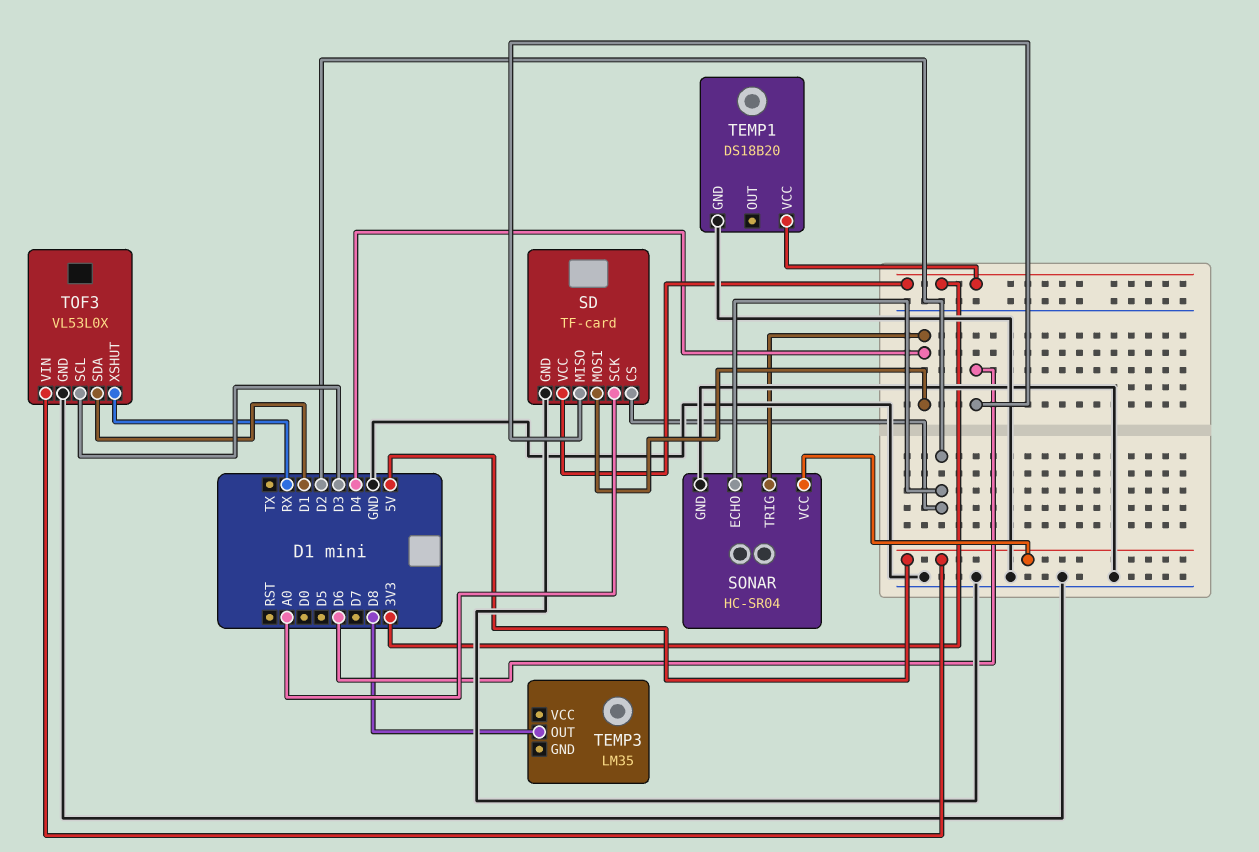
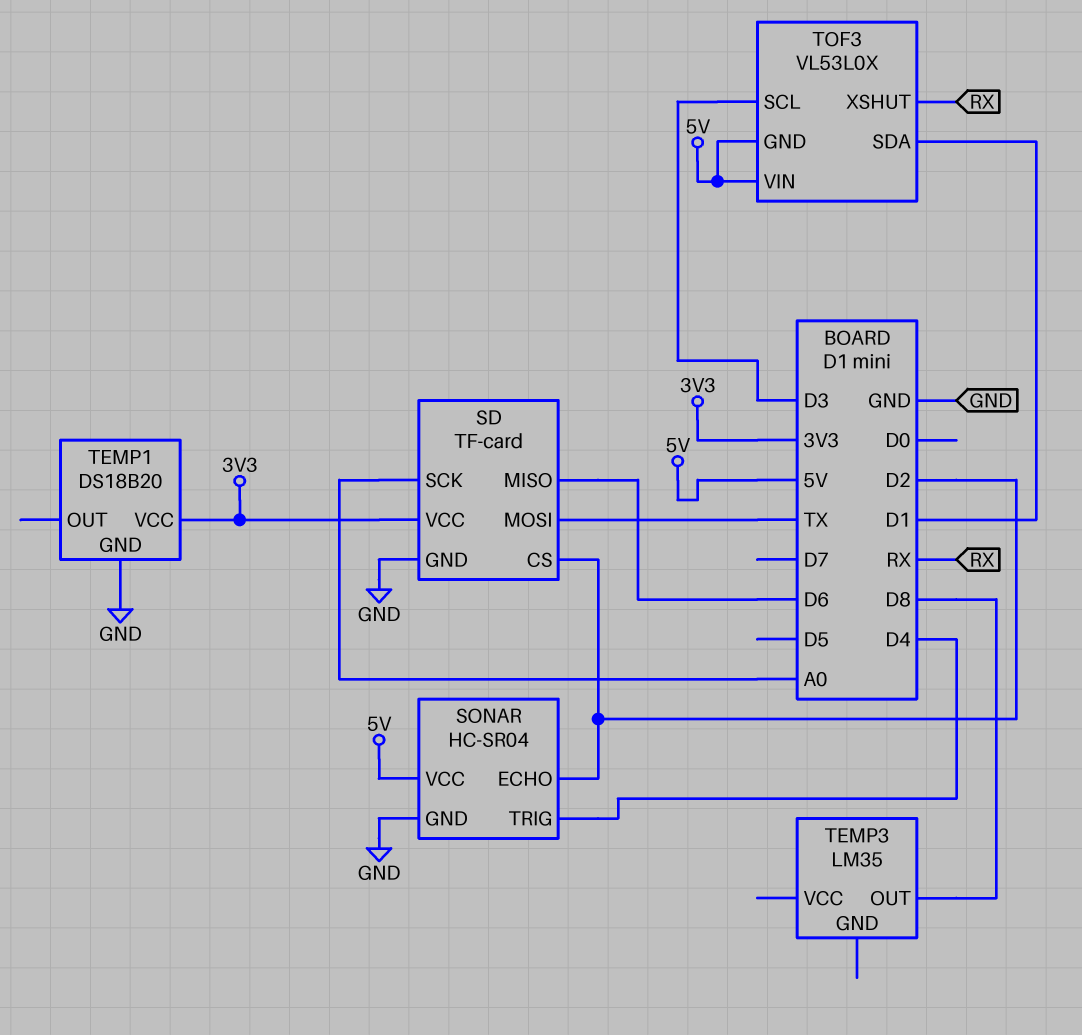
SD pin MOSI: D4 -> TX
TOF3 pin GND: GND -> 5V

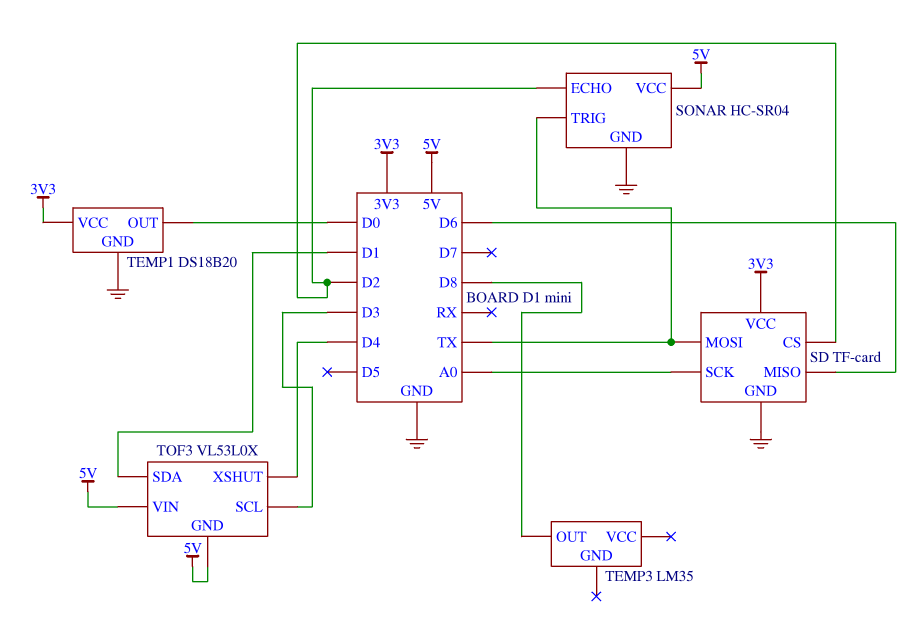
SONAR pin TRIG: D4 -> TX
TEMP1 pin OUT: none -> D0
TOF3 pin XSHUT: RX -> D4

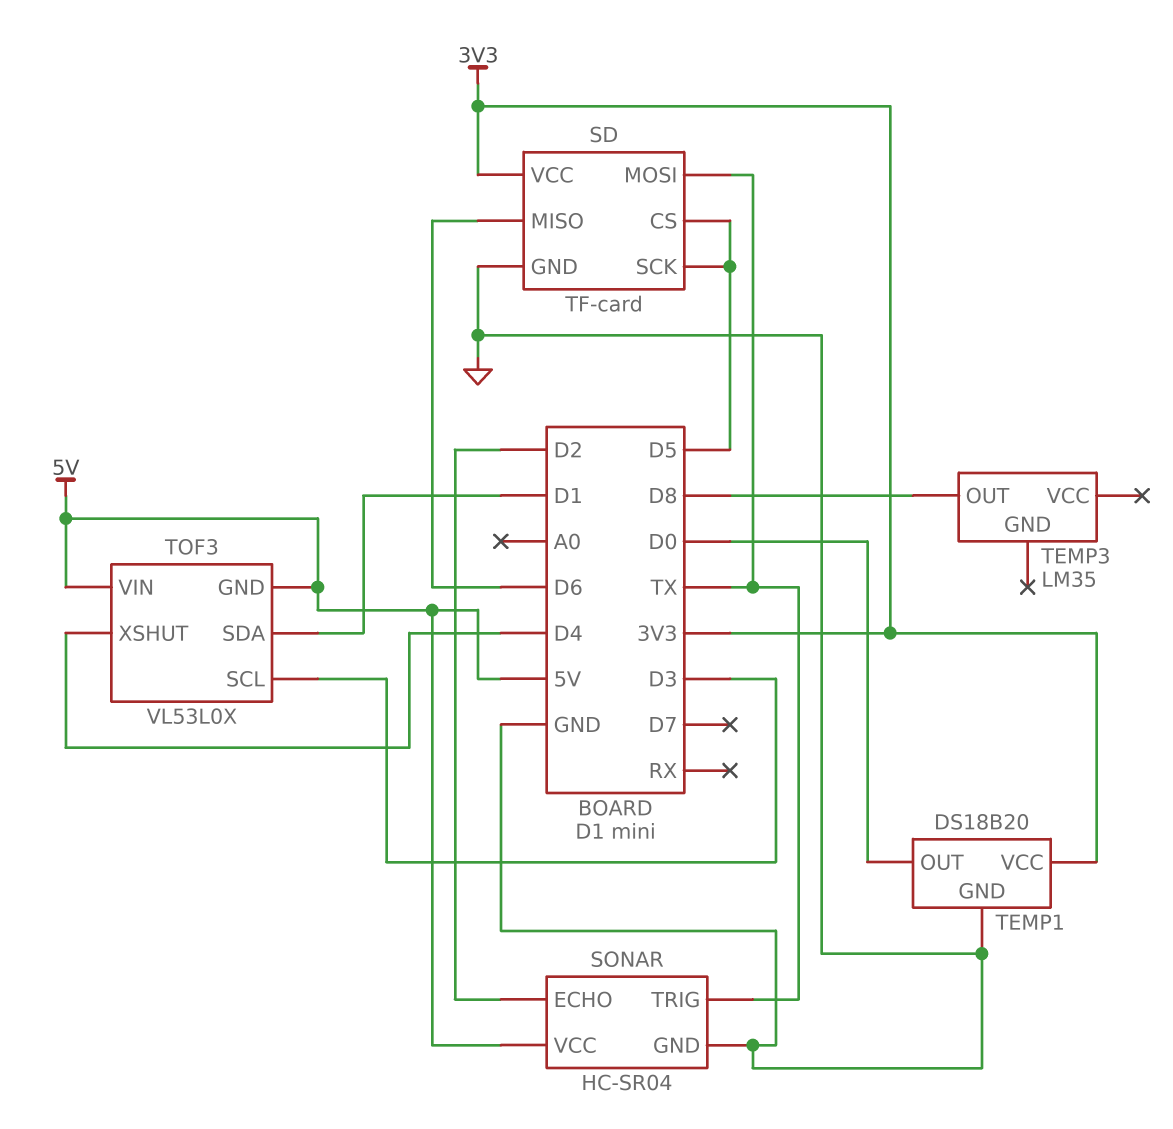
SD pin CS: D2 -> D5
SD pin SCK: A0 -> D5

